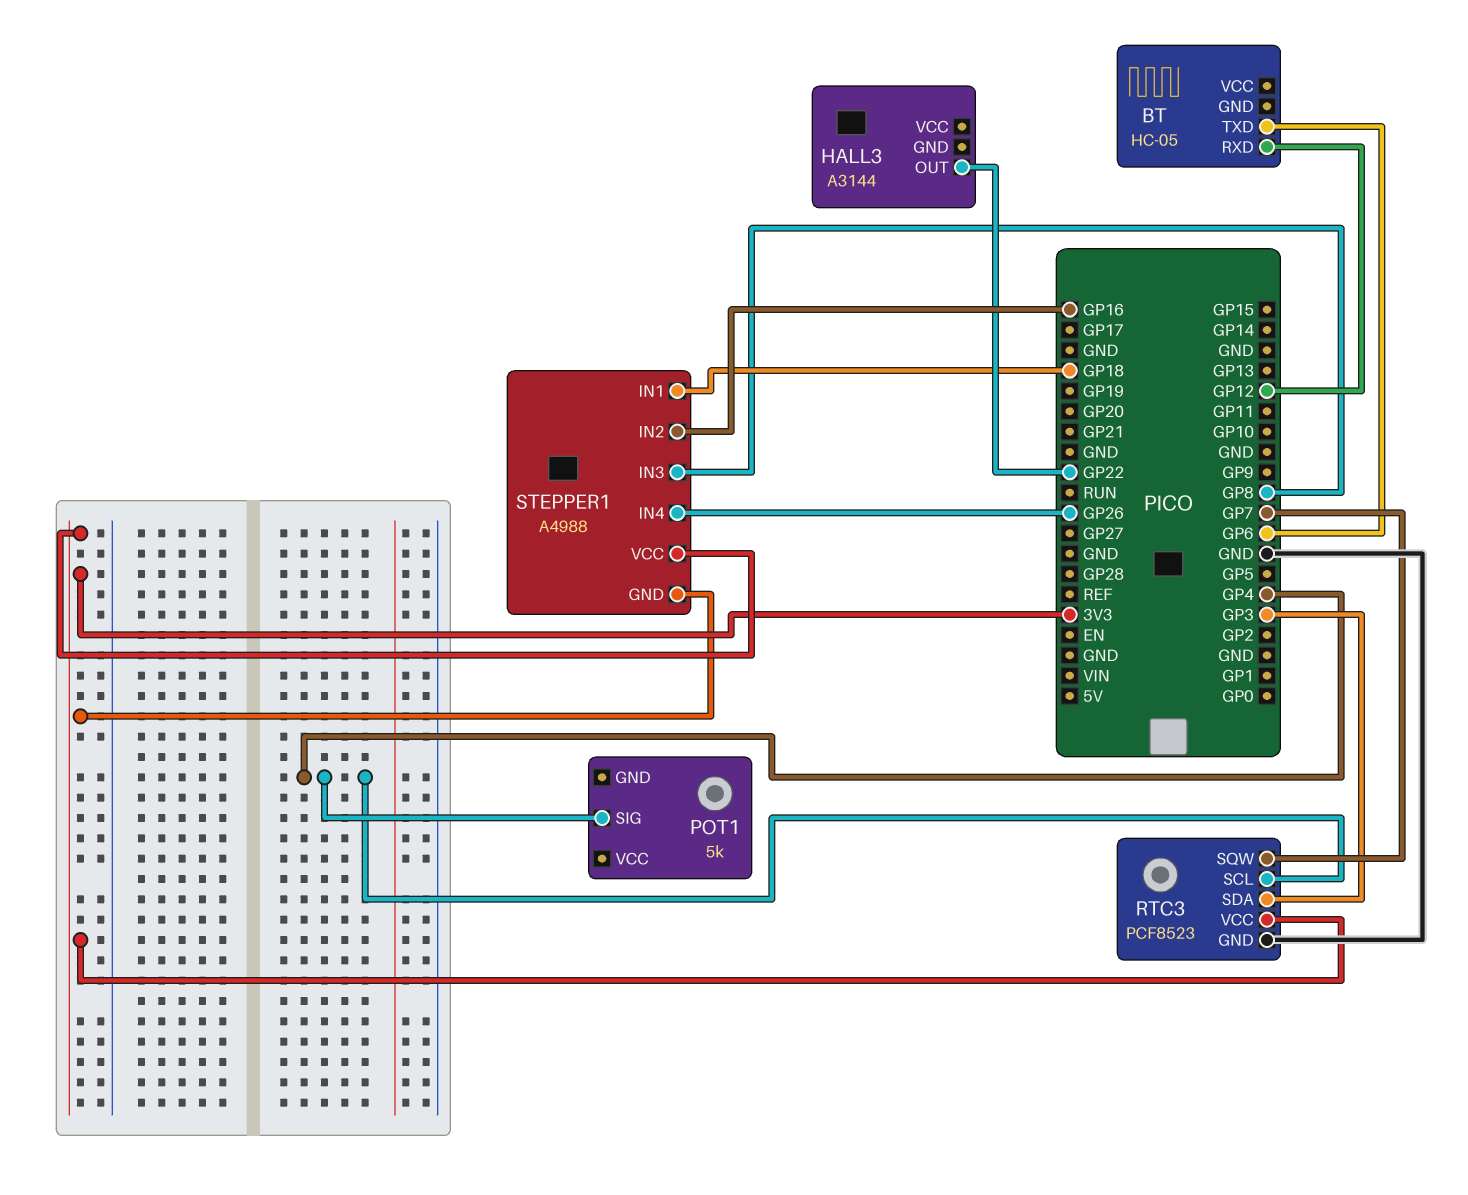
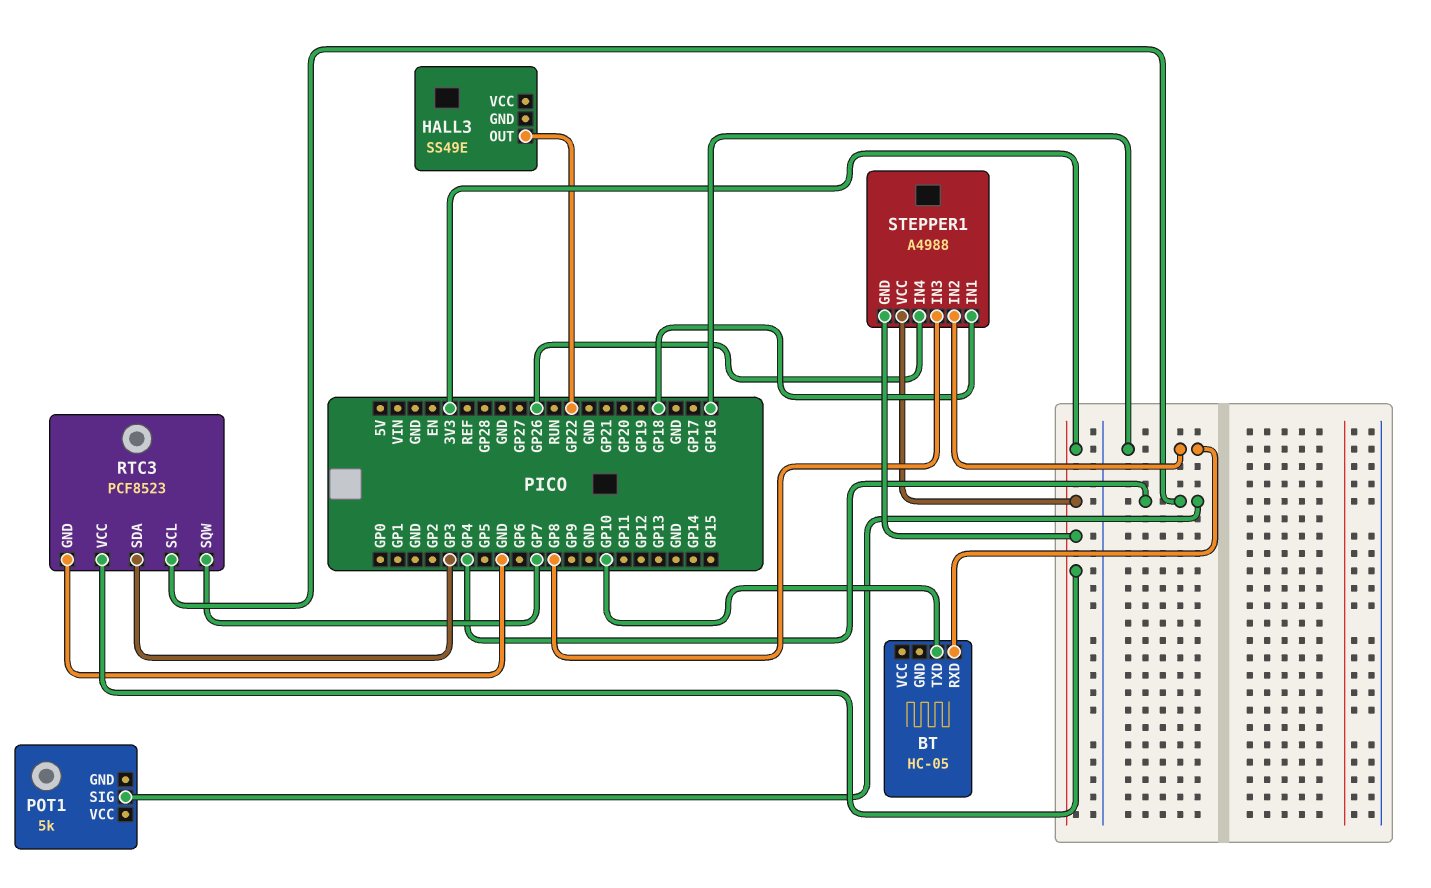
BT pin RXD: GP12 -> GP16
BT pin TXD: GP6 -> GP10
HALL3: A3144 -> SS49E

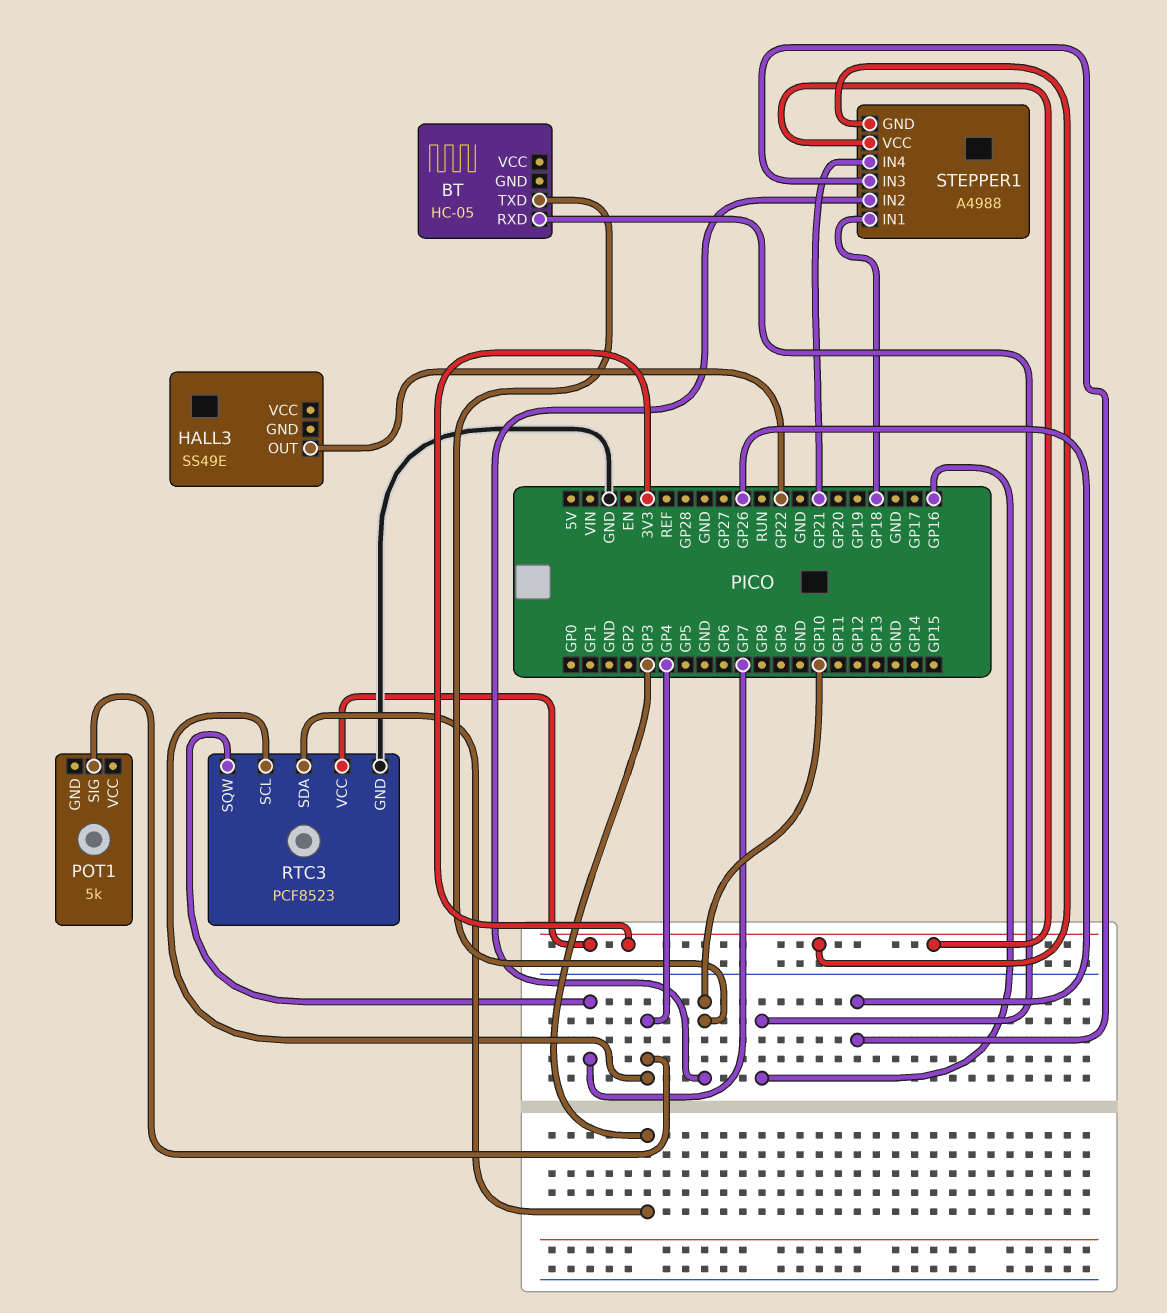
STEPPER1 pin IN2: GP16 -> GP10
STEPPER1 pin IN3: GP8 -> GP26
STEPPER1 pin IN4: GP26 -> GP21

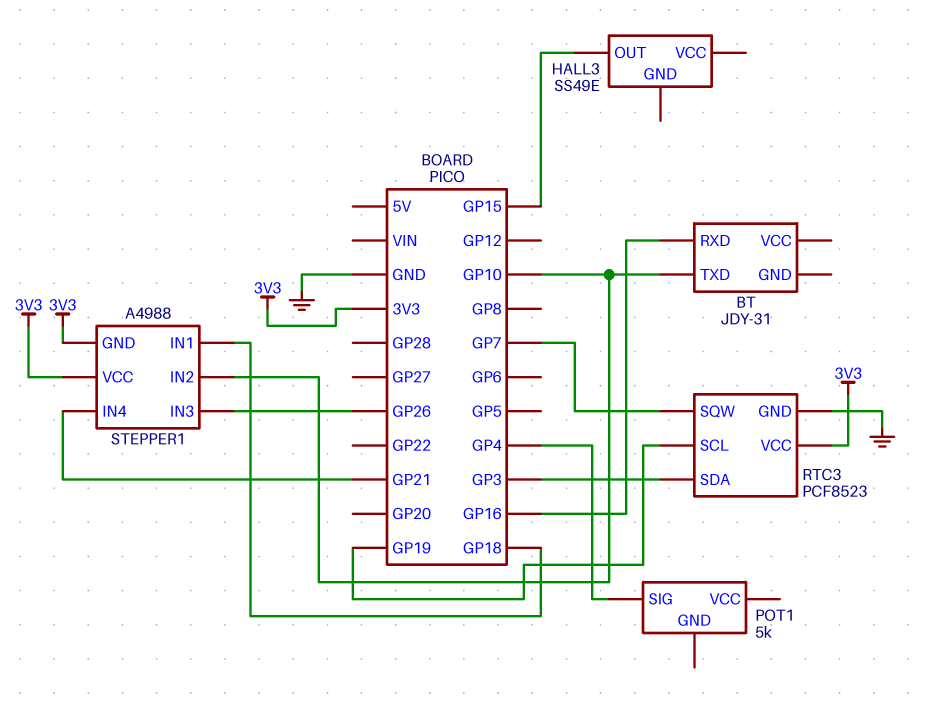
BT: HC-05 -> JDY-31
HALL3 pin OUT: GP22 -> GP15
RTC3 pin SCL: GP4 -> GP19

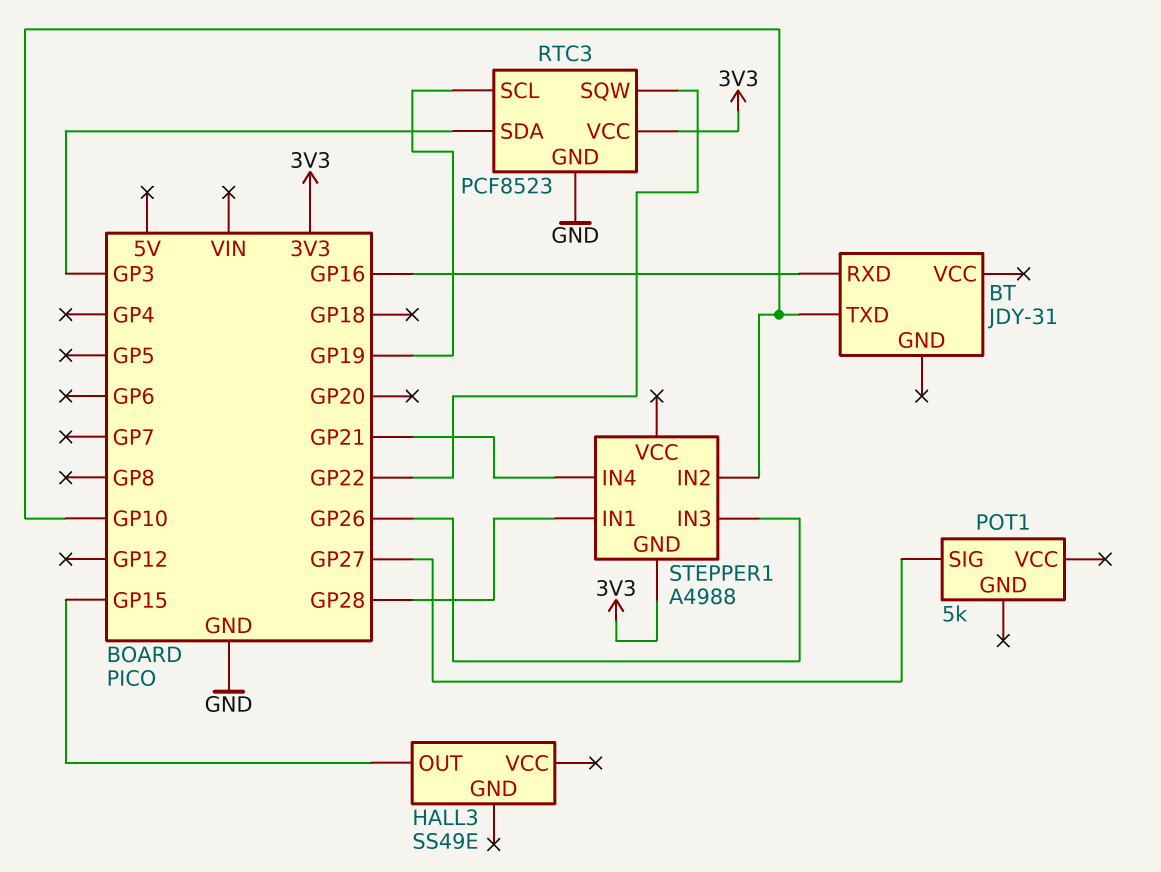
POT1 pin SIG: GP4 -> GP27
RTC3 pin SQW: GP7 -> GP22
STEPPER1 pin IN1: GP18 -> GP28
STEPPER1 pin VCC: 3V3 -> none

